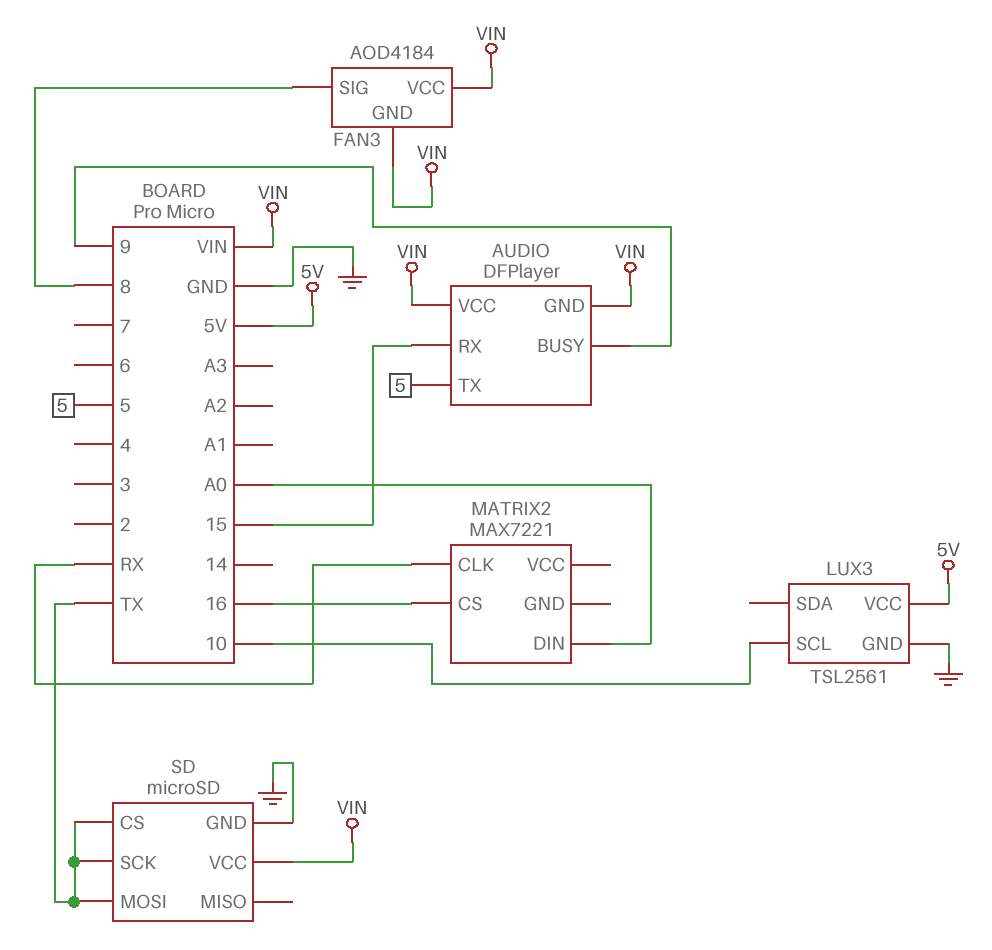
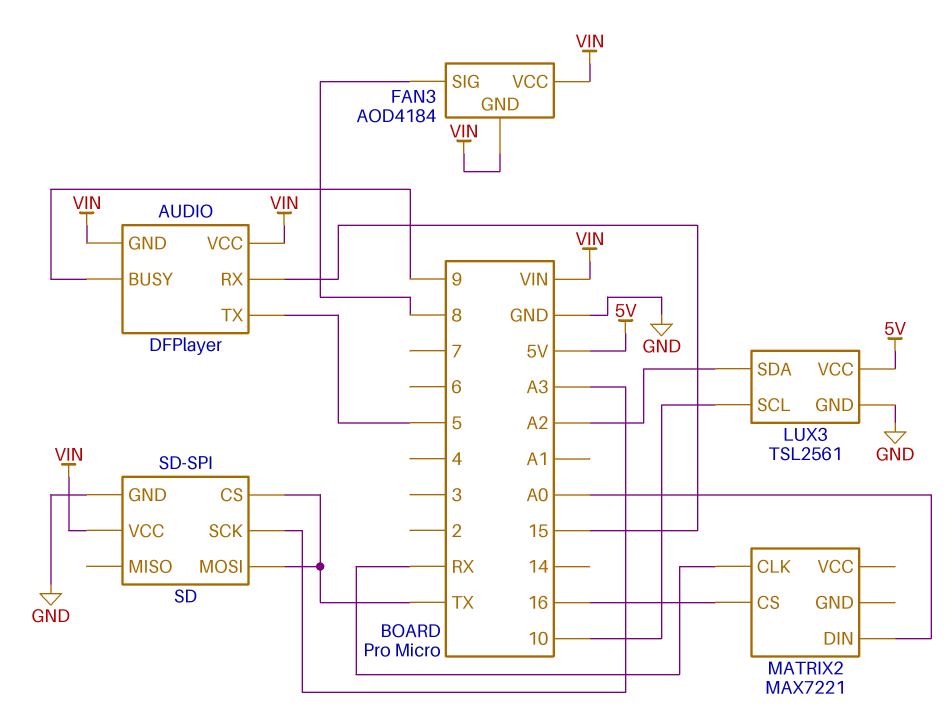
LUX3 pin SDA: none -> A2
SD: microSD -> SD-SPI
SD pin SCK: TX -> A3

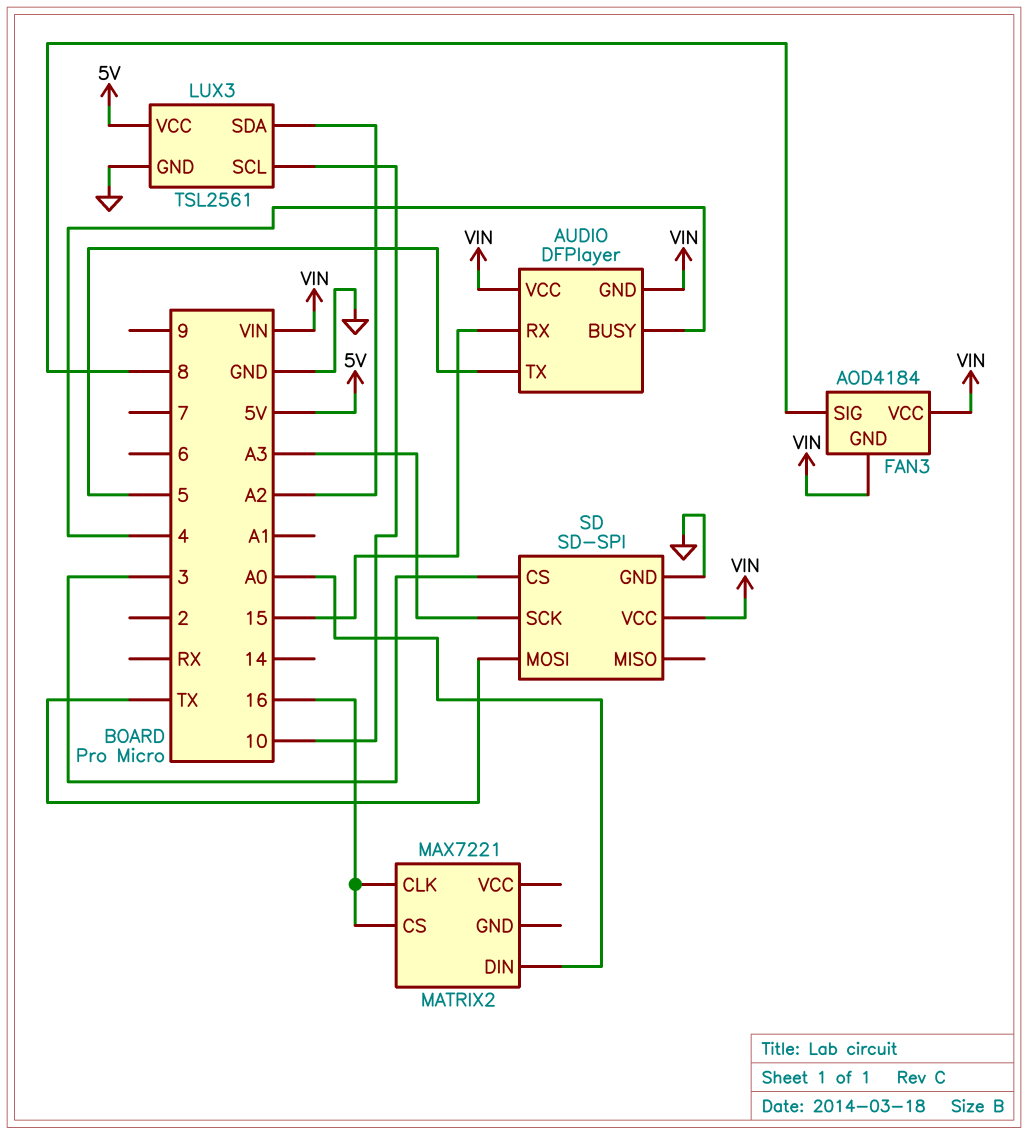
AUDIO pin BUSY: 9 -> 4
MATRIX2 pin CLK: RX -> 16
SD pin CS: TX -> 3

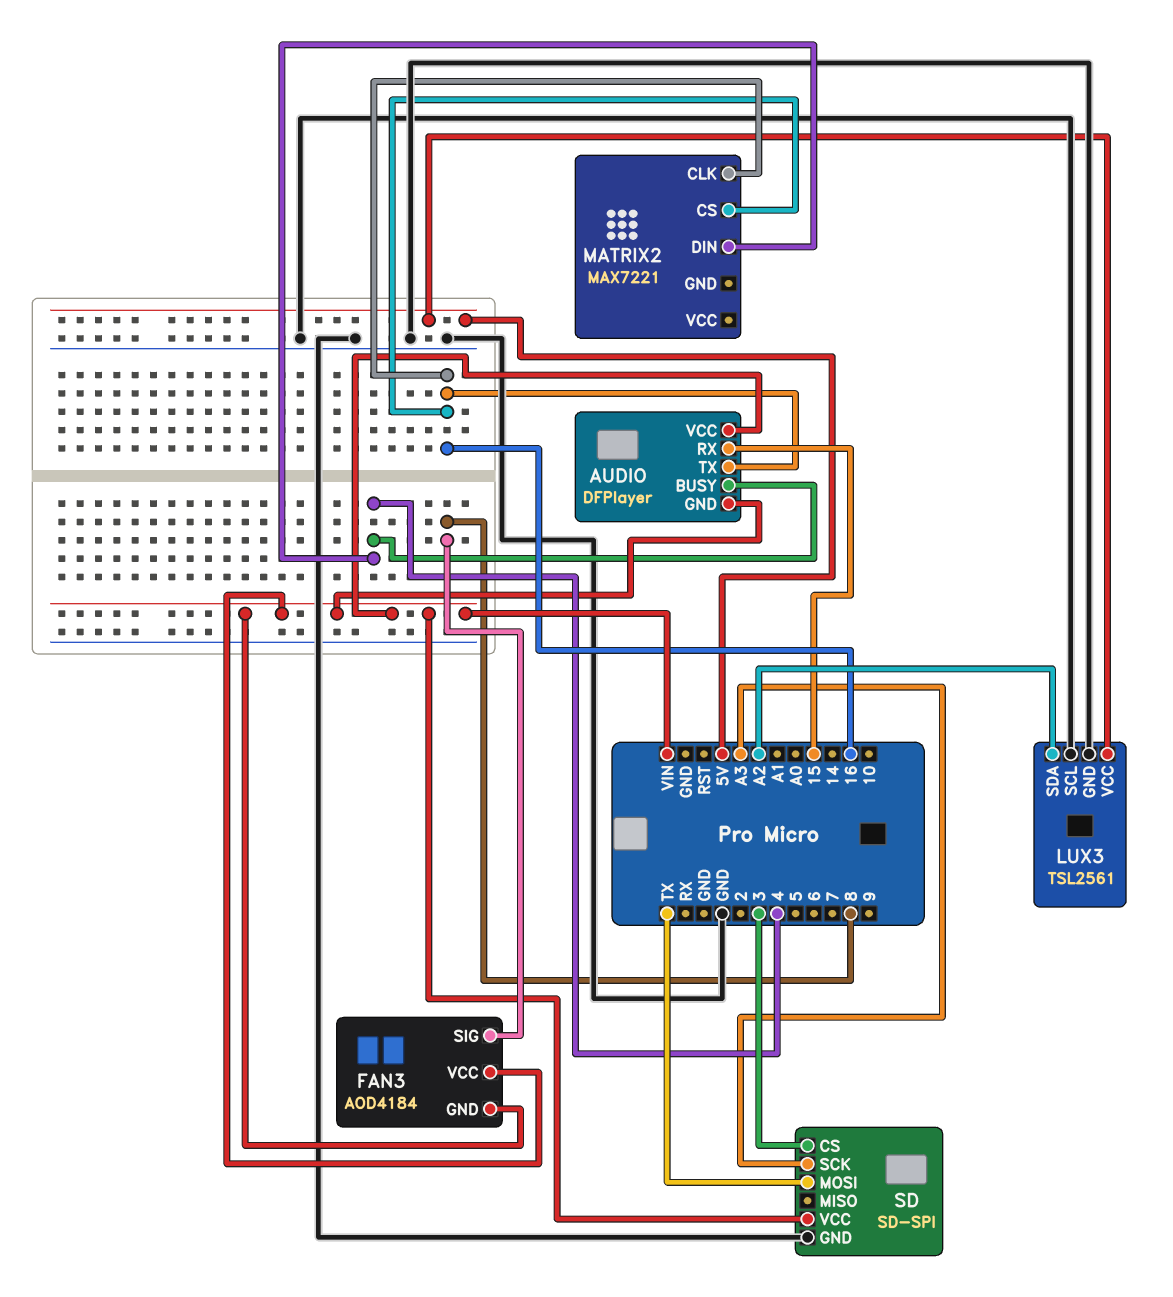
AUDIO pin TX: 5 -> 16
LUX3 pin SCL: 10 -> GND
MATRIX2 pin DIN: A0 -> 4

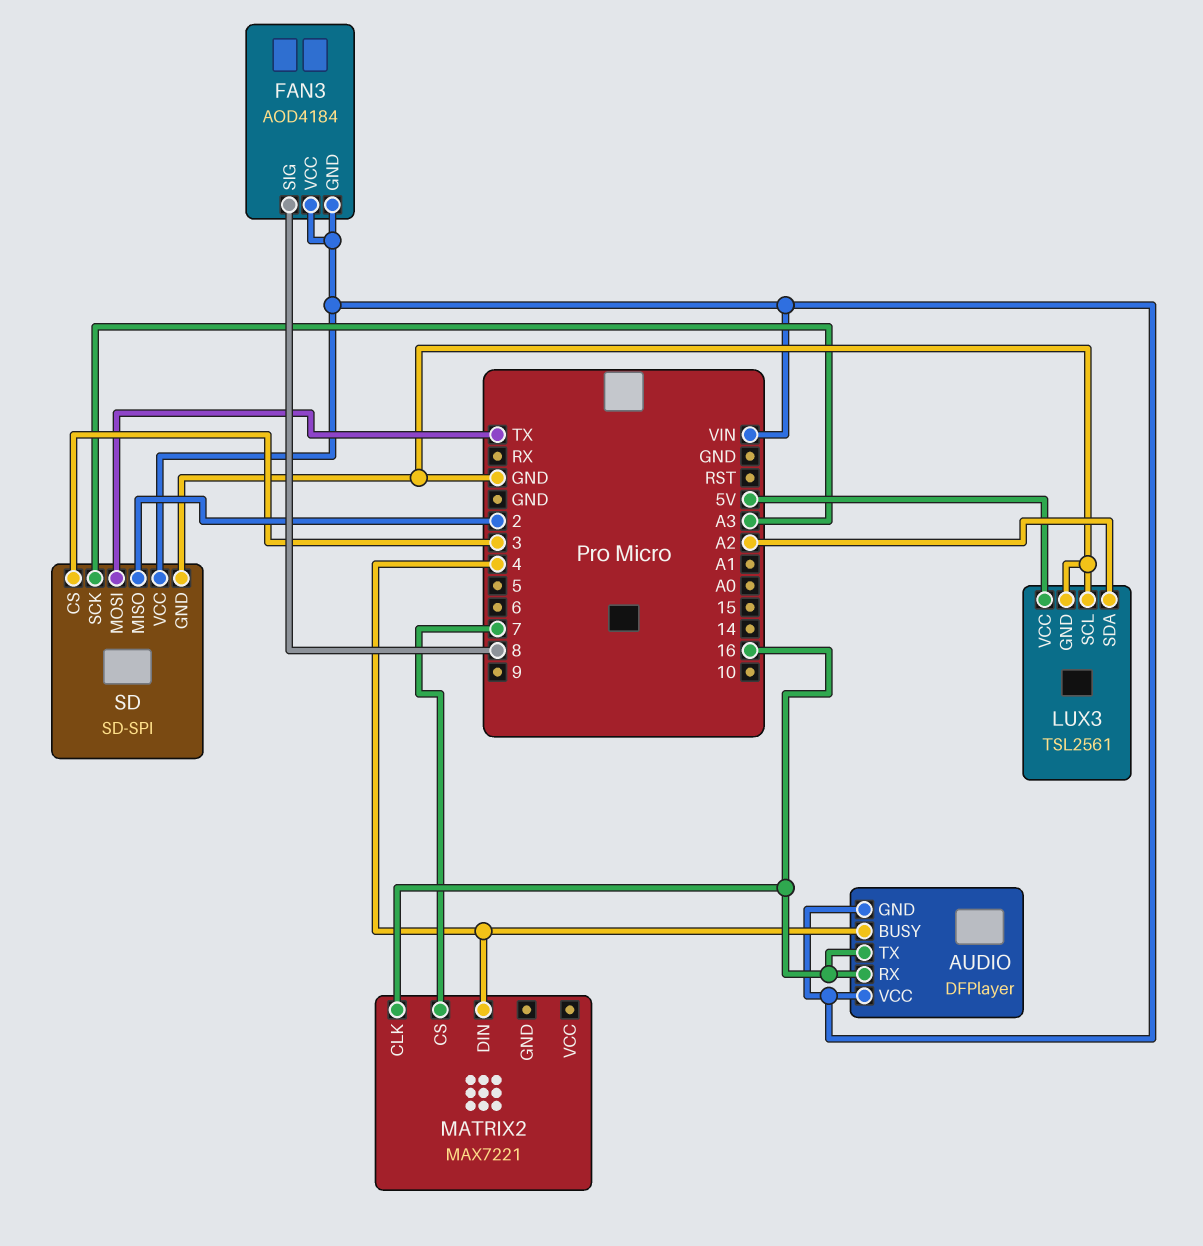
AUDIO pin RX: 15 -> 16
MATRIX2 pin CS: 16 -> 7
SD pin MISO: none -> 2

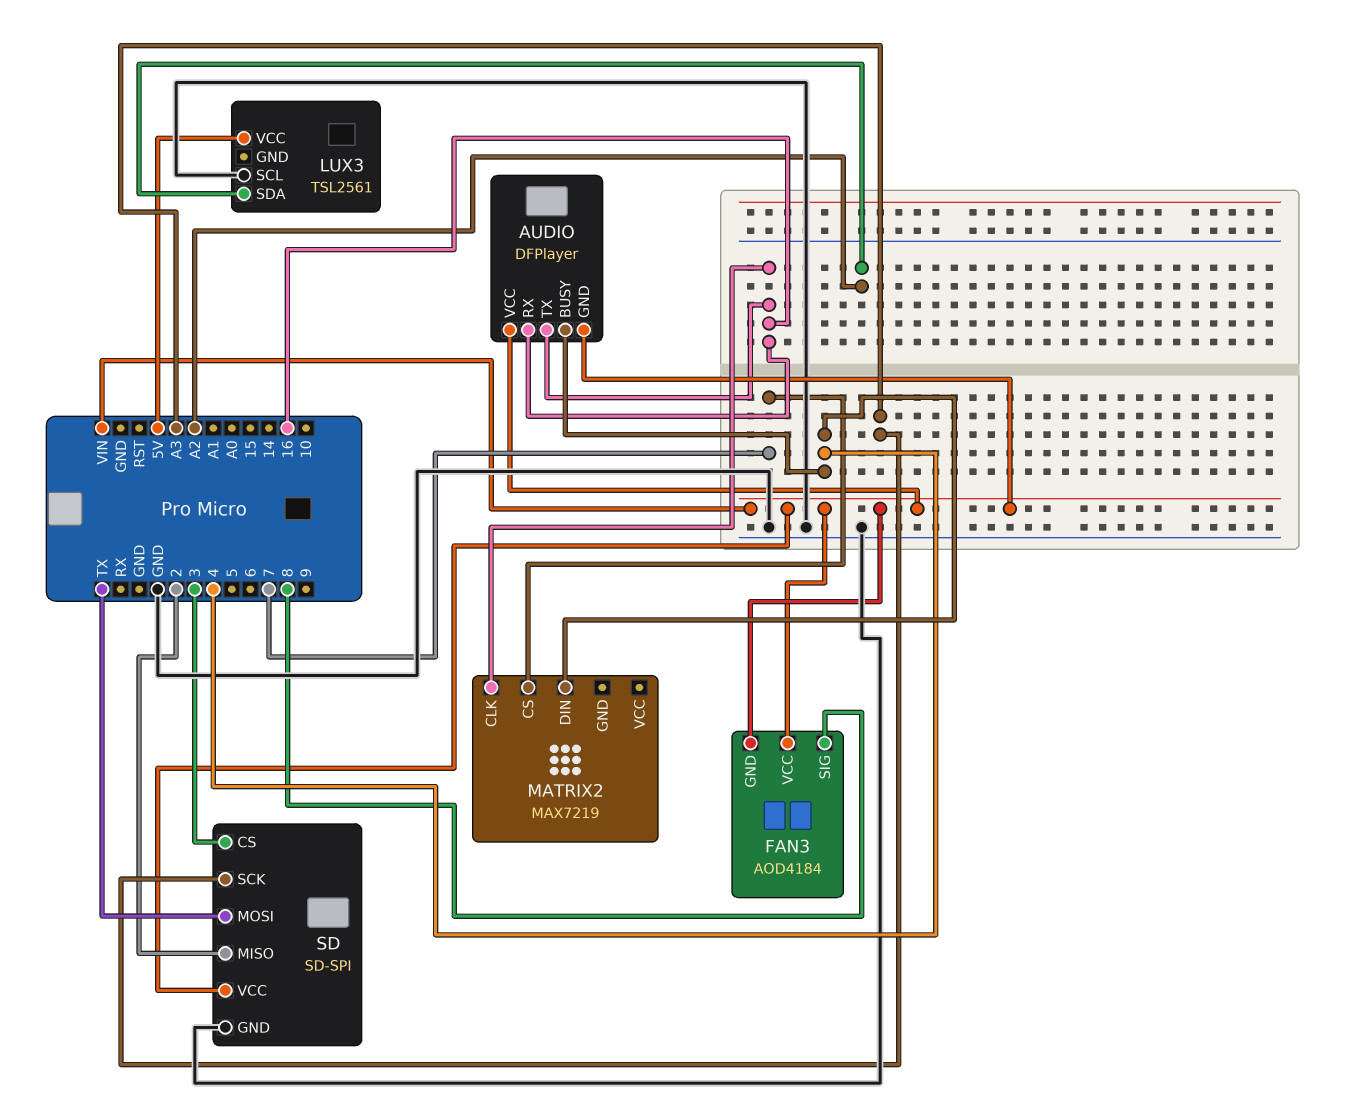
LUX3 pin GND: GND -> none
MATRIX2: MAX7221 -> MAX7219

